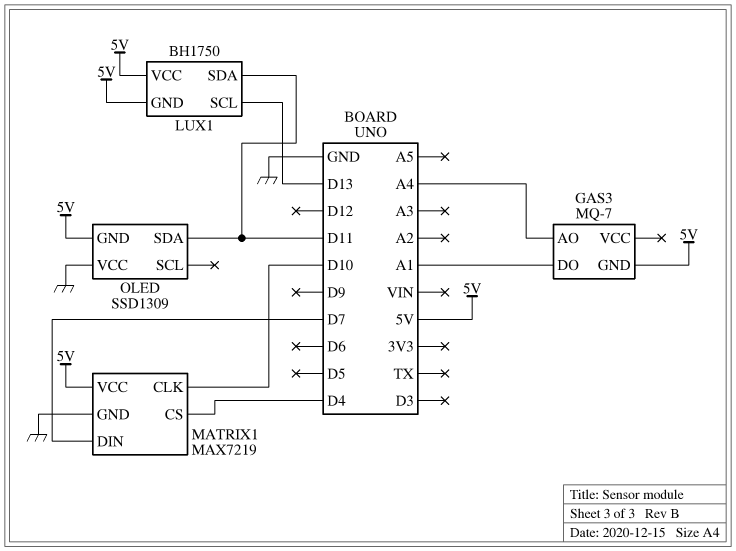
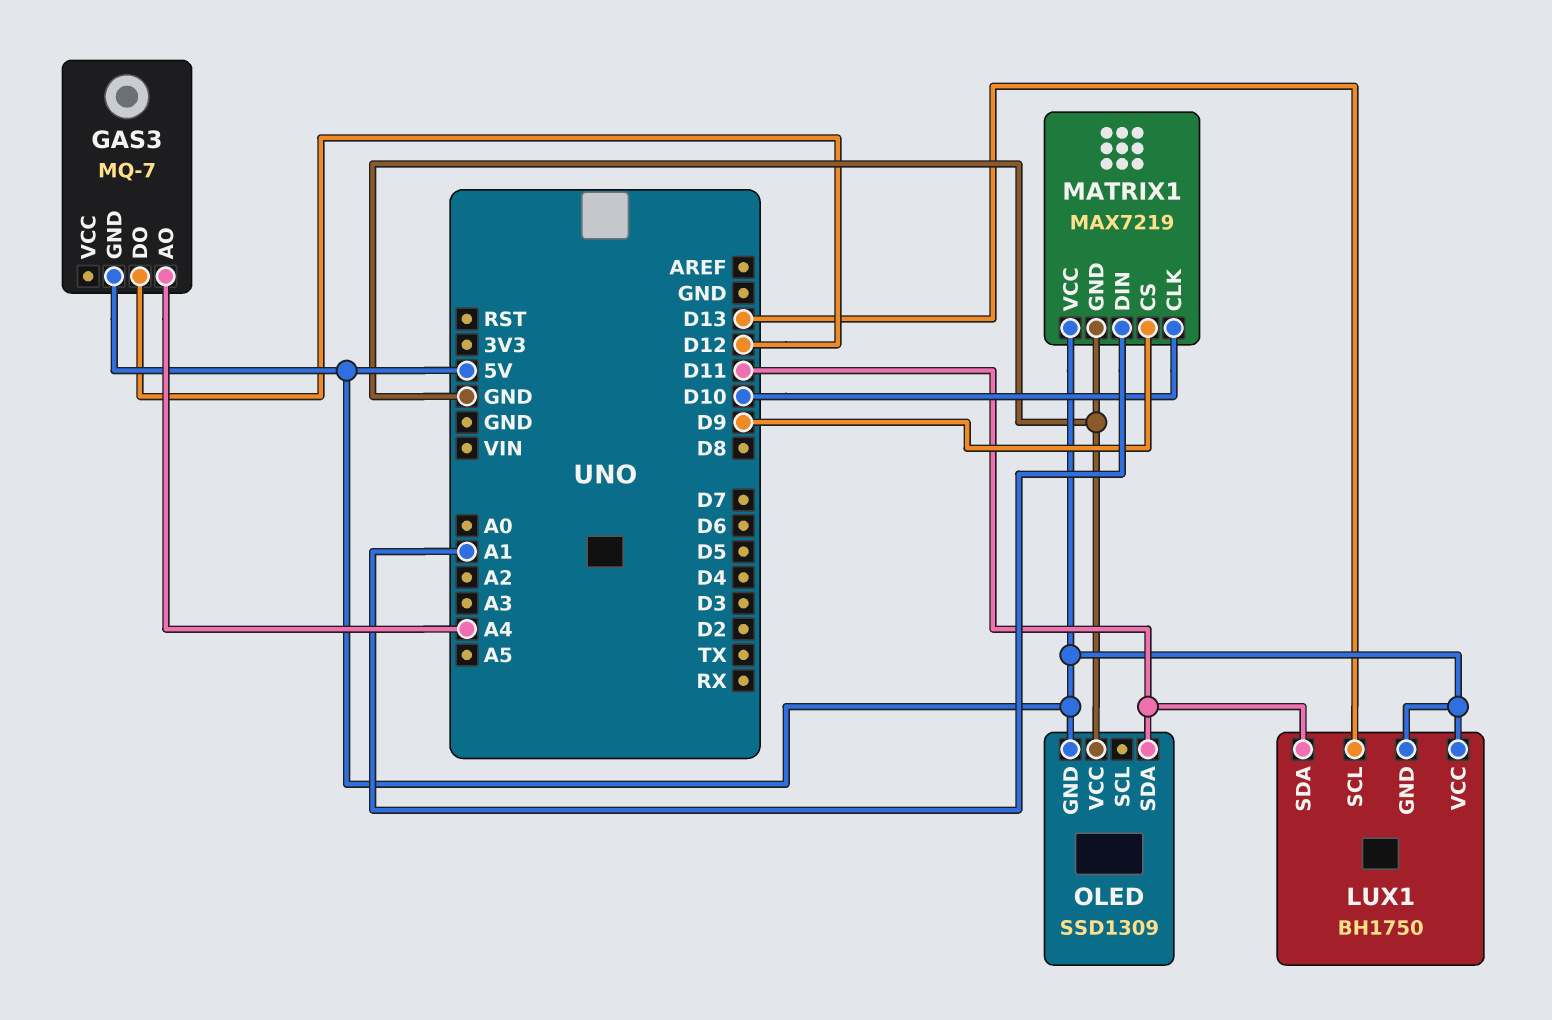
GAS3 pin DO: A1 -> D12
MATRIX1 pin CS: D4 -> D9
MATRIX1 pin DIN: D7 -> A1

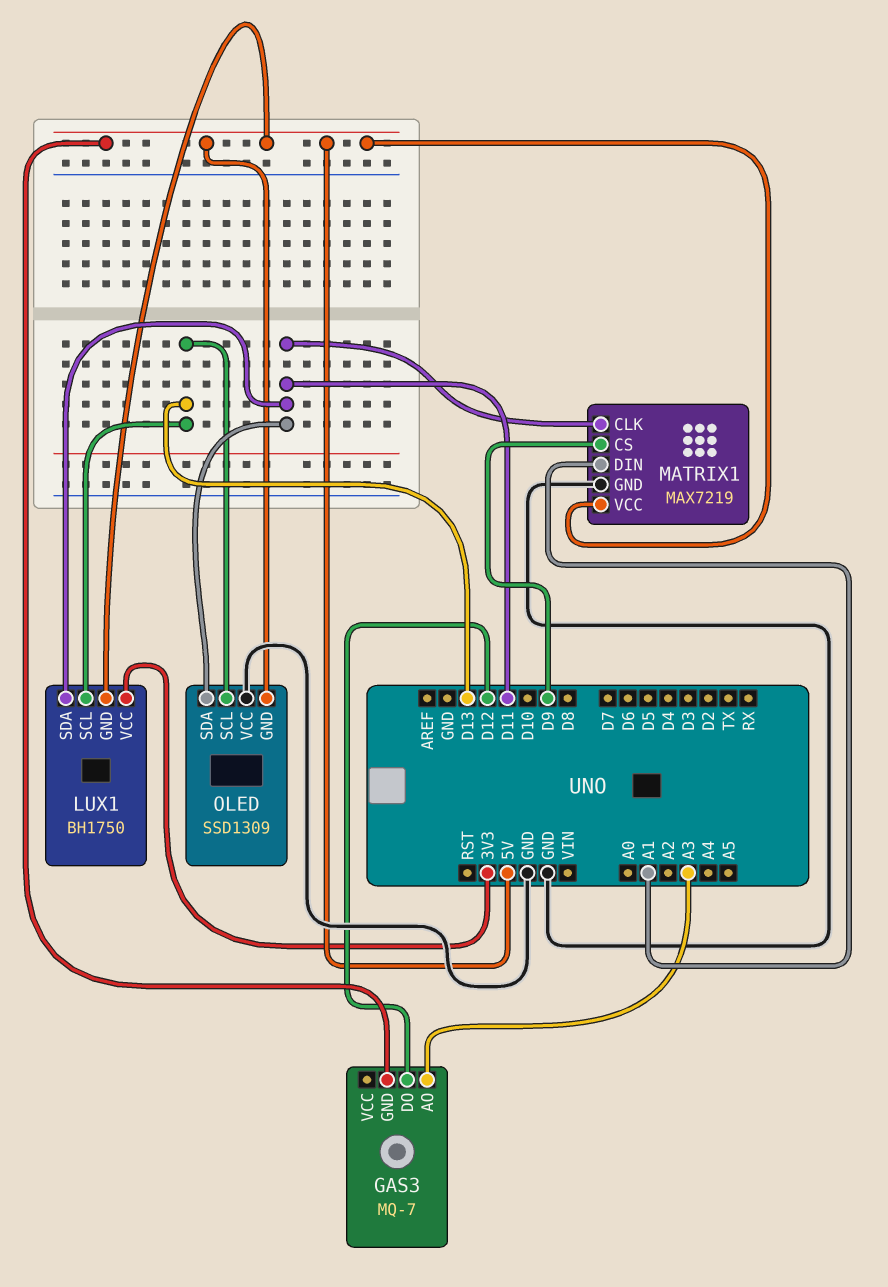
GAS3 pin AO: A4 -> A3
LUX1 pin VCC: 5V -> 3V3
MATRIX1 pin CLK: D10 -> D11
OLED pin SCL: none -> D13

